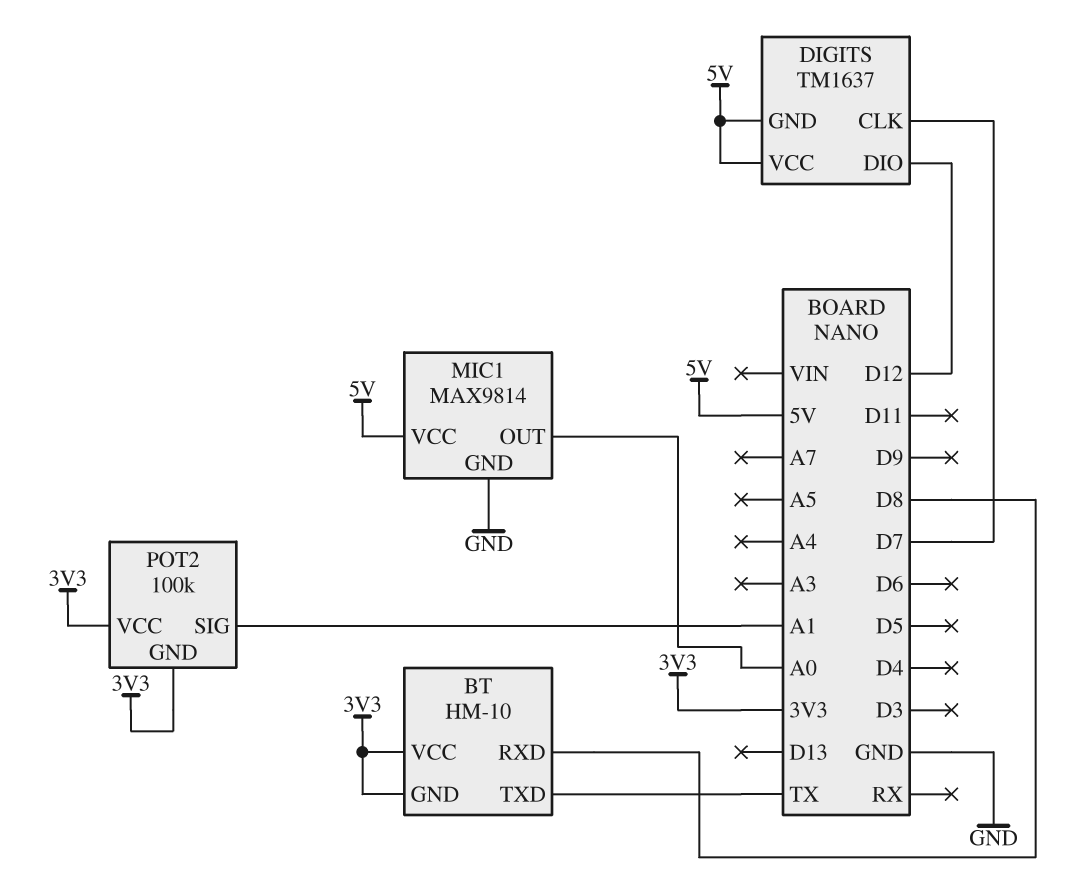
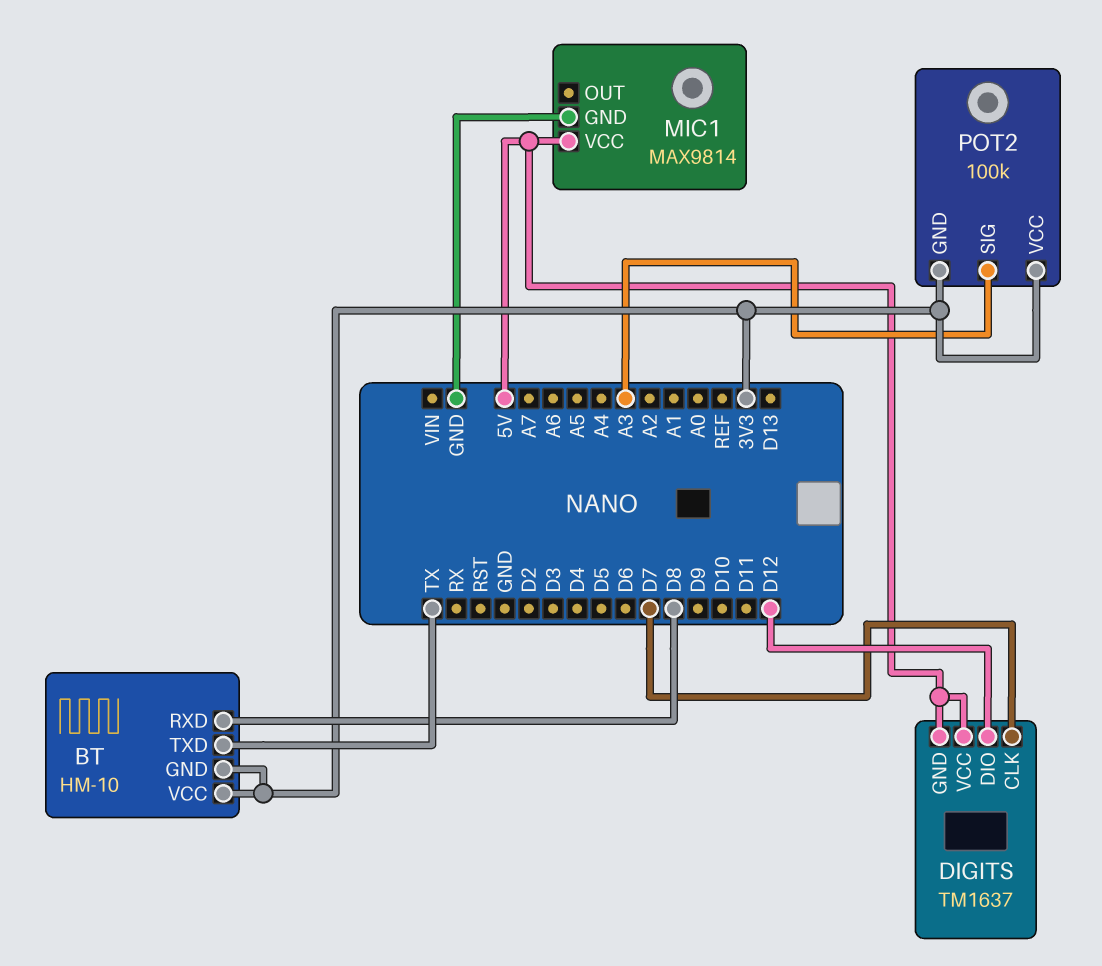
MIC1 pin OUT: A0 -> none
POT2 pin SIG: A1 -> A3

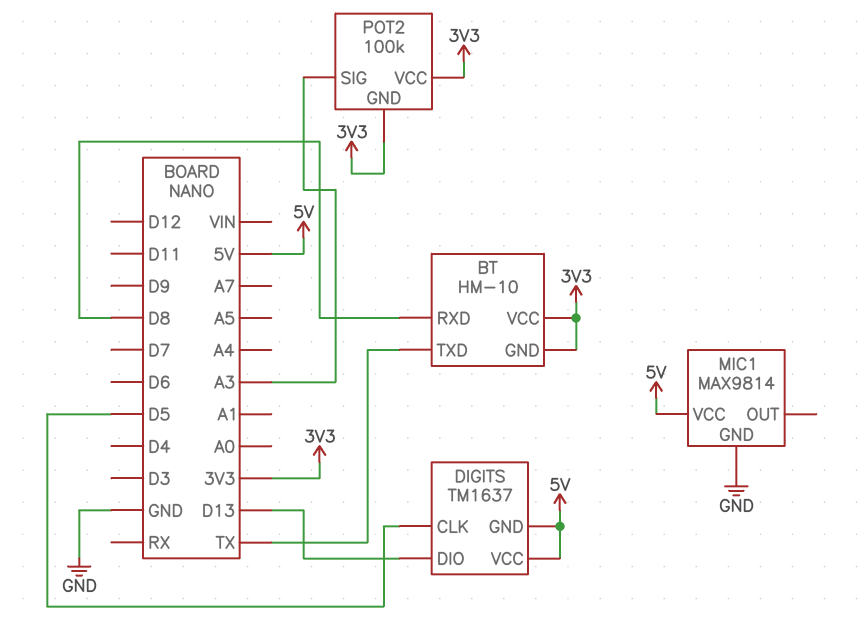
DIGITS pin CLK: D7 -> D5
DIGITS pin DIO: D12 -> D13

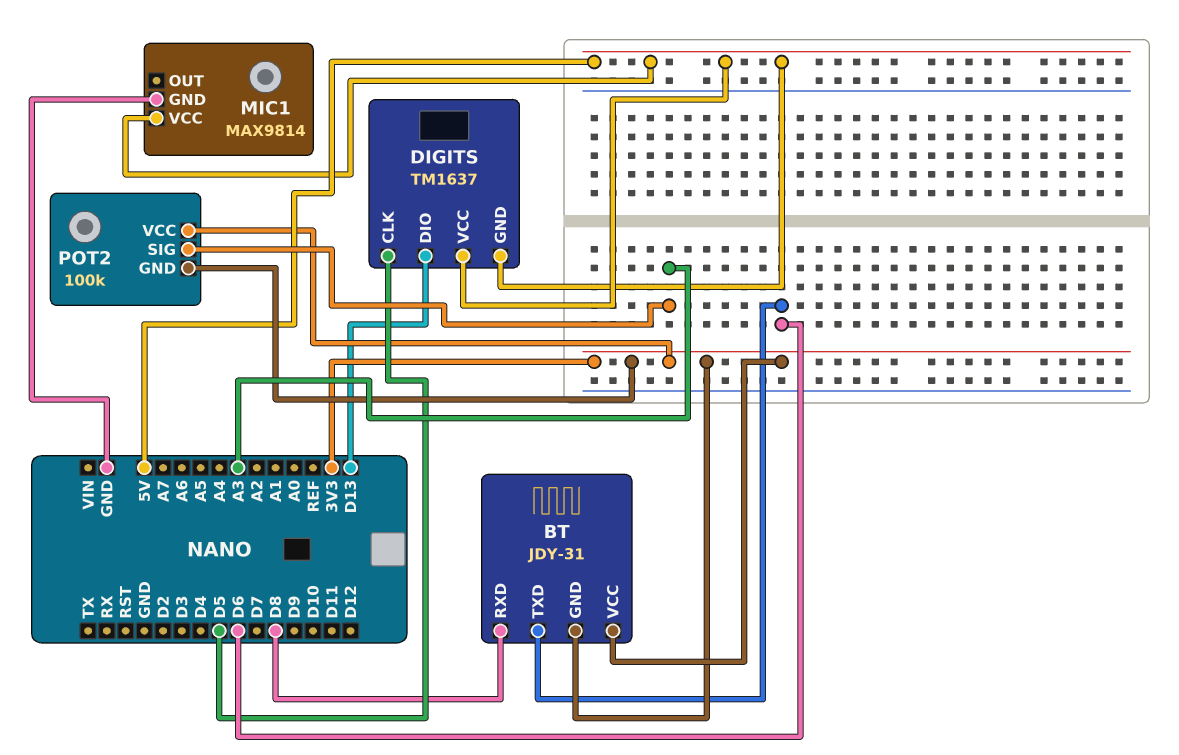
BT: HM-10 -> JDY-31
BT pin TXD: TX -> D6

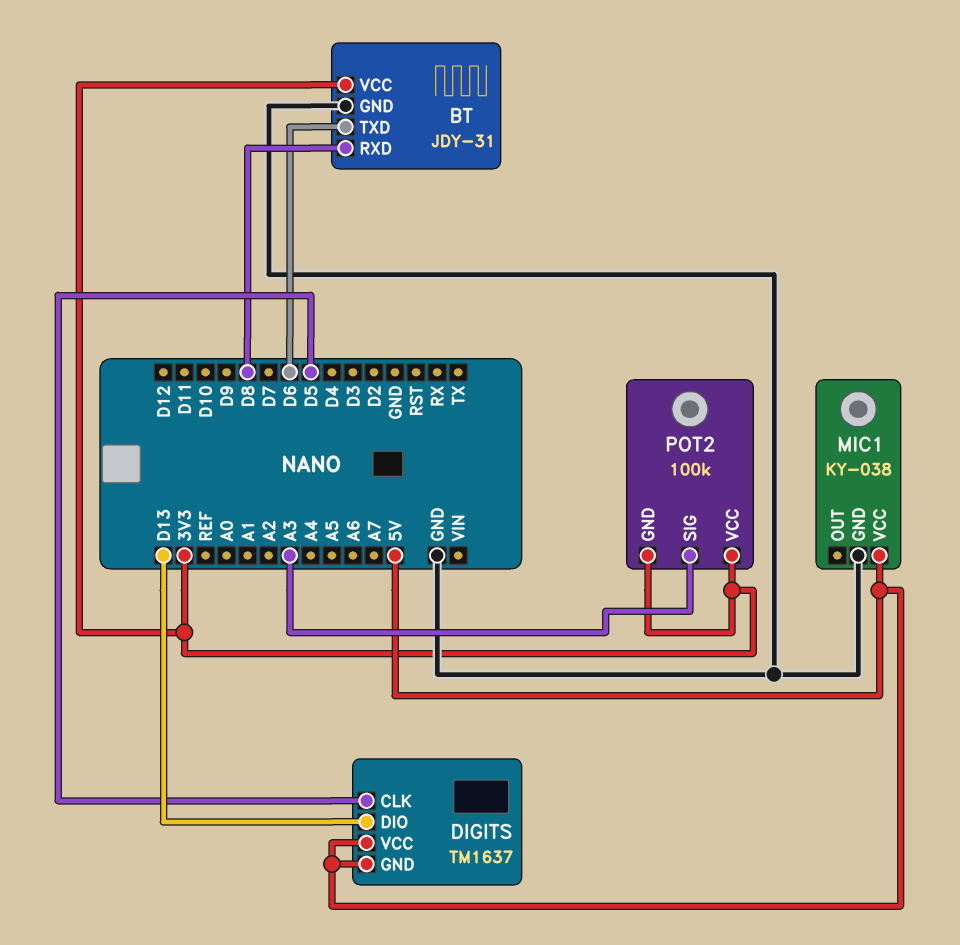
BT pin GND: 3V3 -> GND
MIC1: MAX9814 -> KY-038

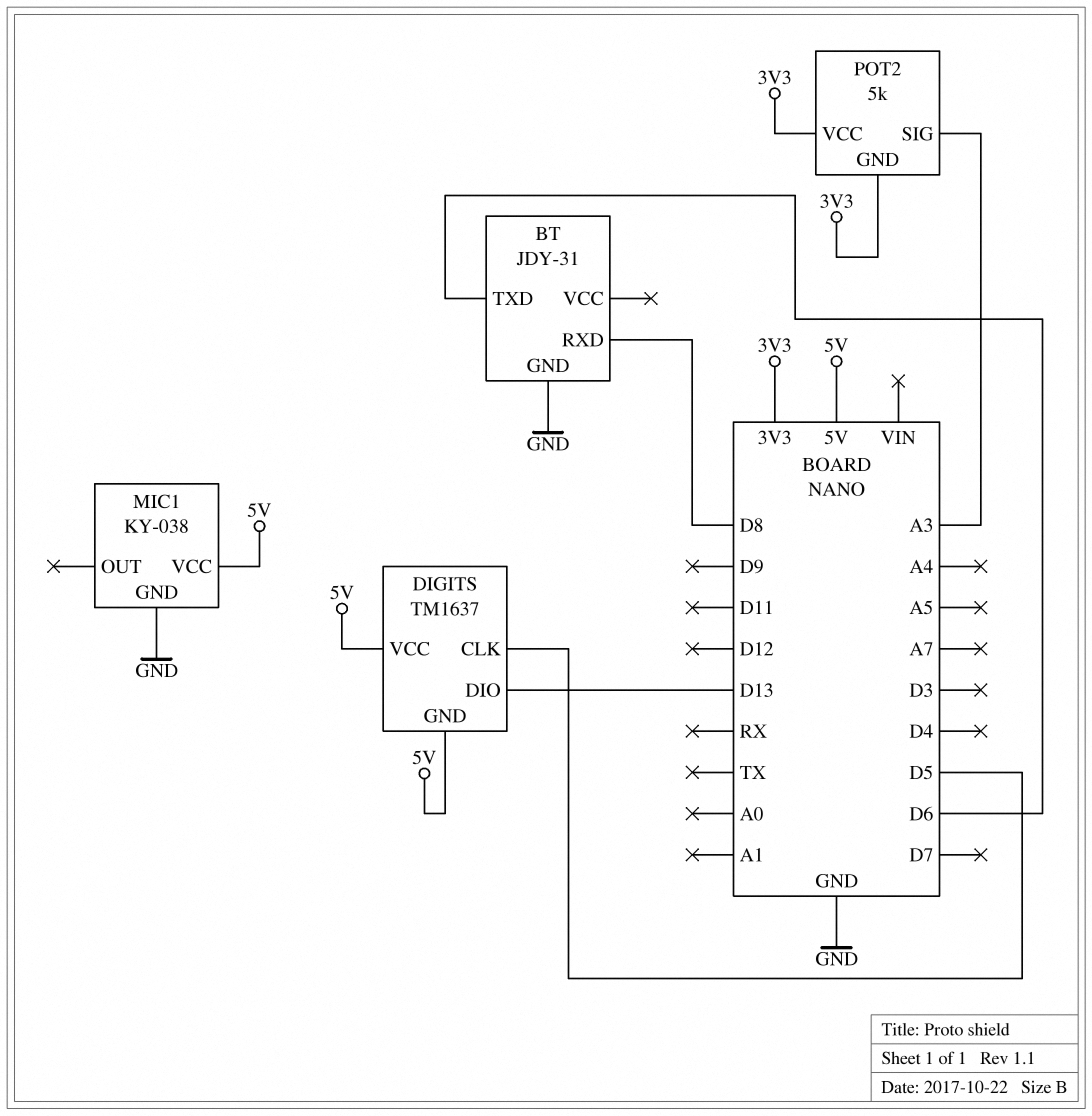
BT pin VCC: 3V3 -> none
POT2: 100k -> 5k

